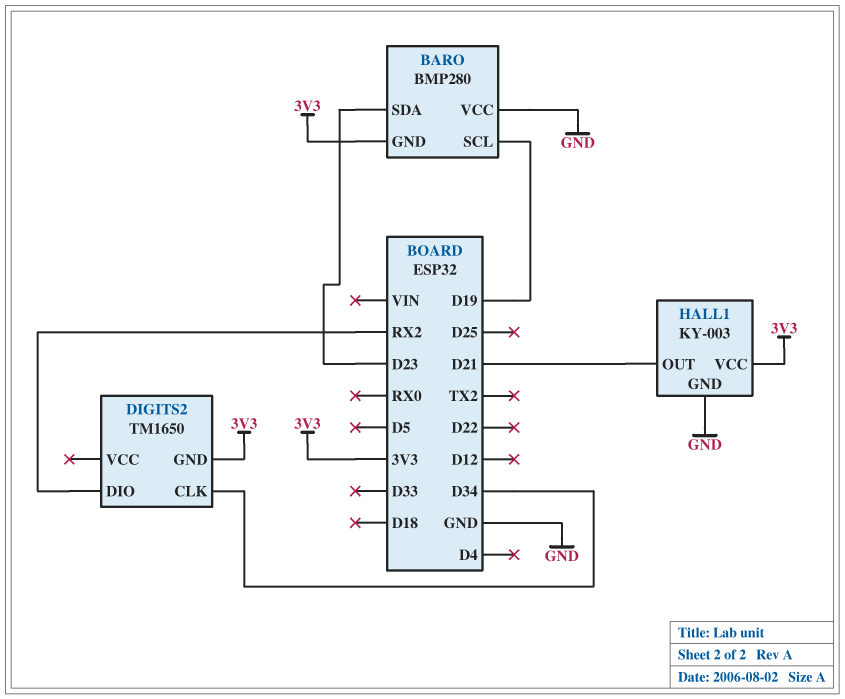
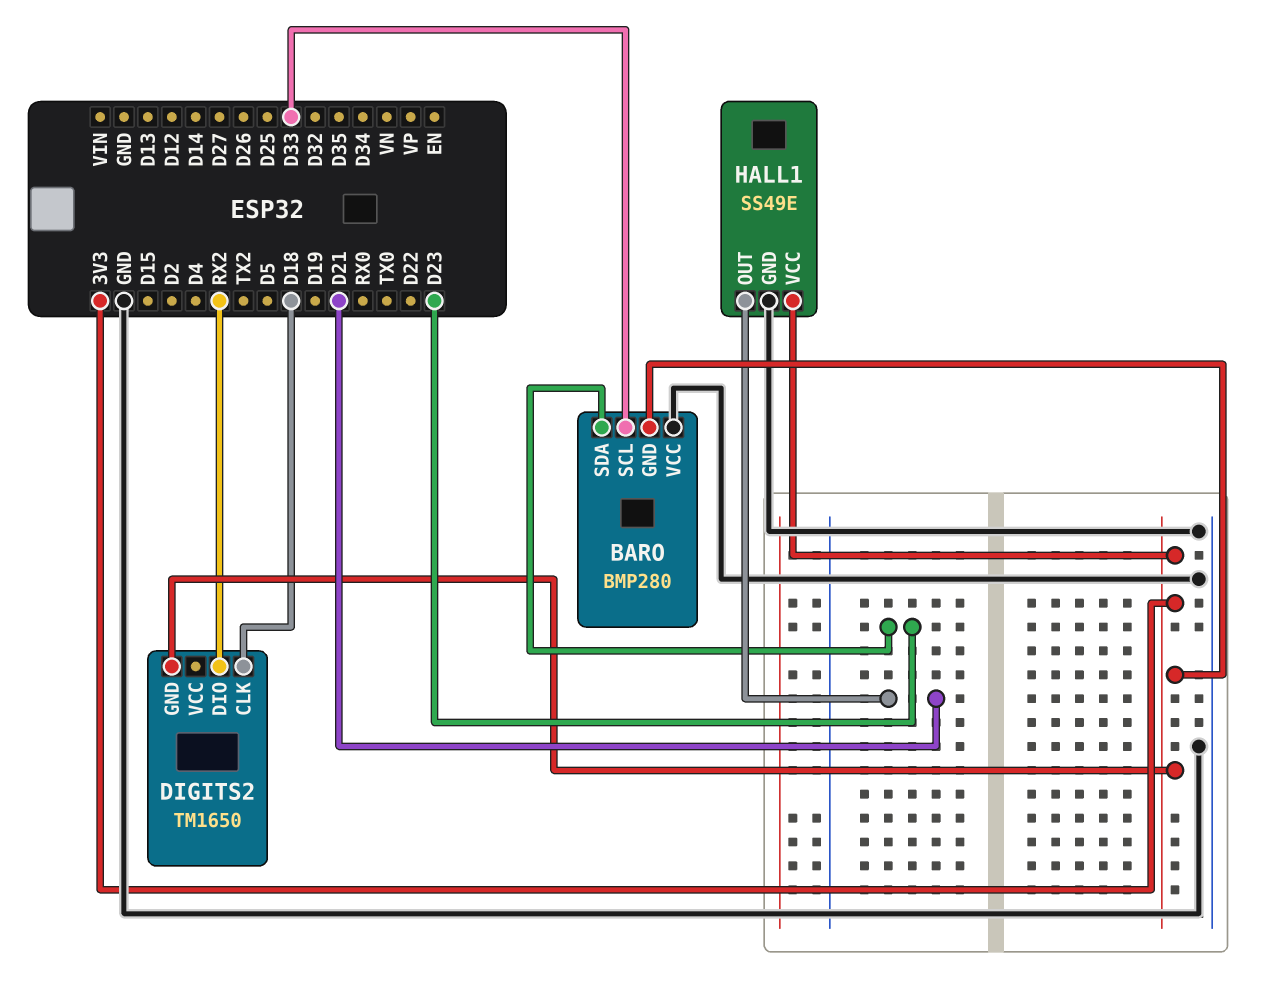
BARO pin SCL: D19 -> D33
DIGITS2 pin CLK: D34 -> D18
HALL1: KY-003 -> SS49E

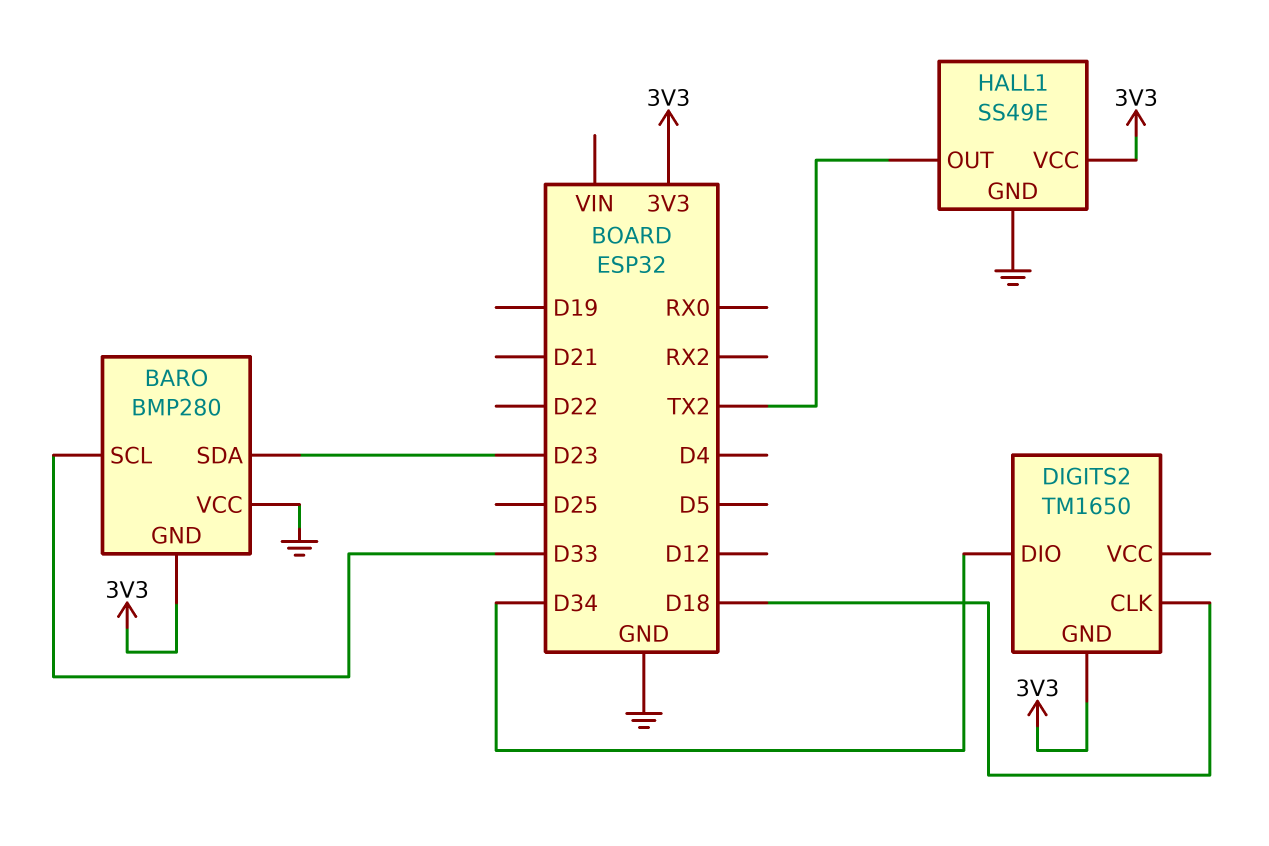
DIGITS2 pin DIO: RX2 -> D34
HALL1 pin OUT: D21 -> TX2

